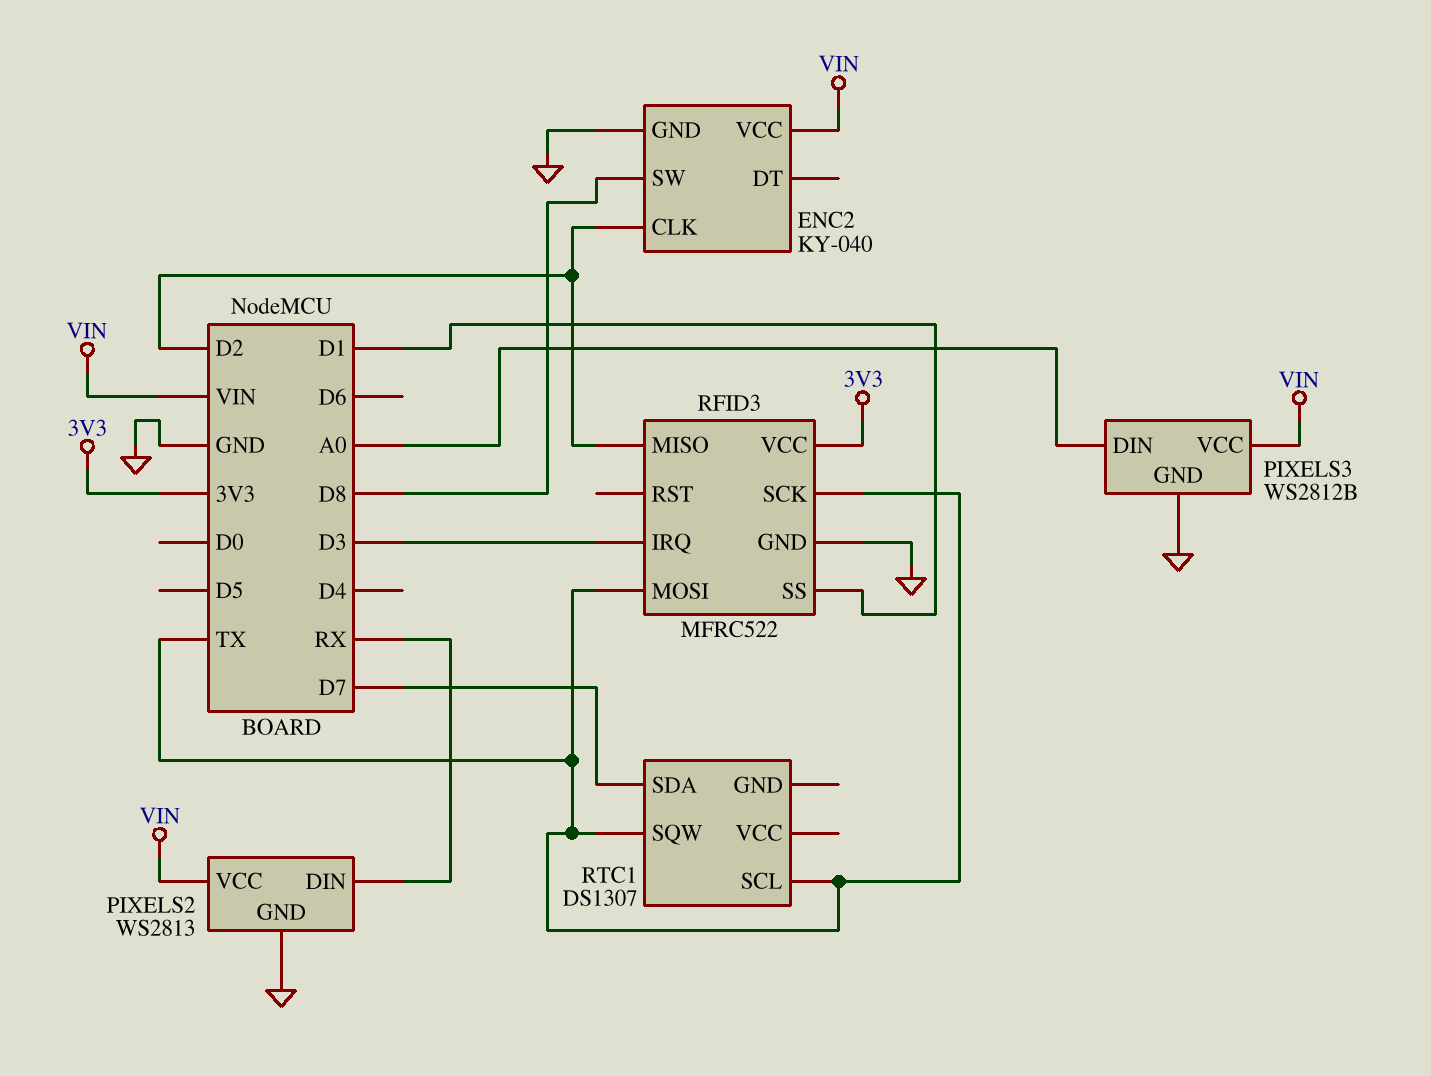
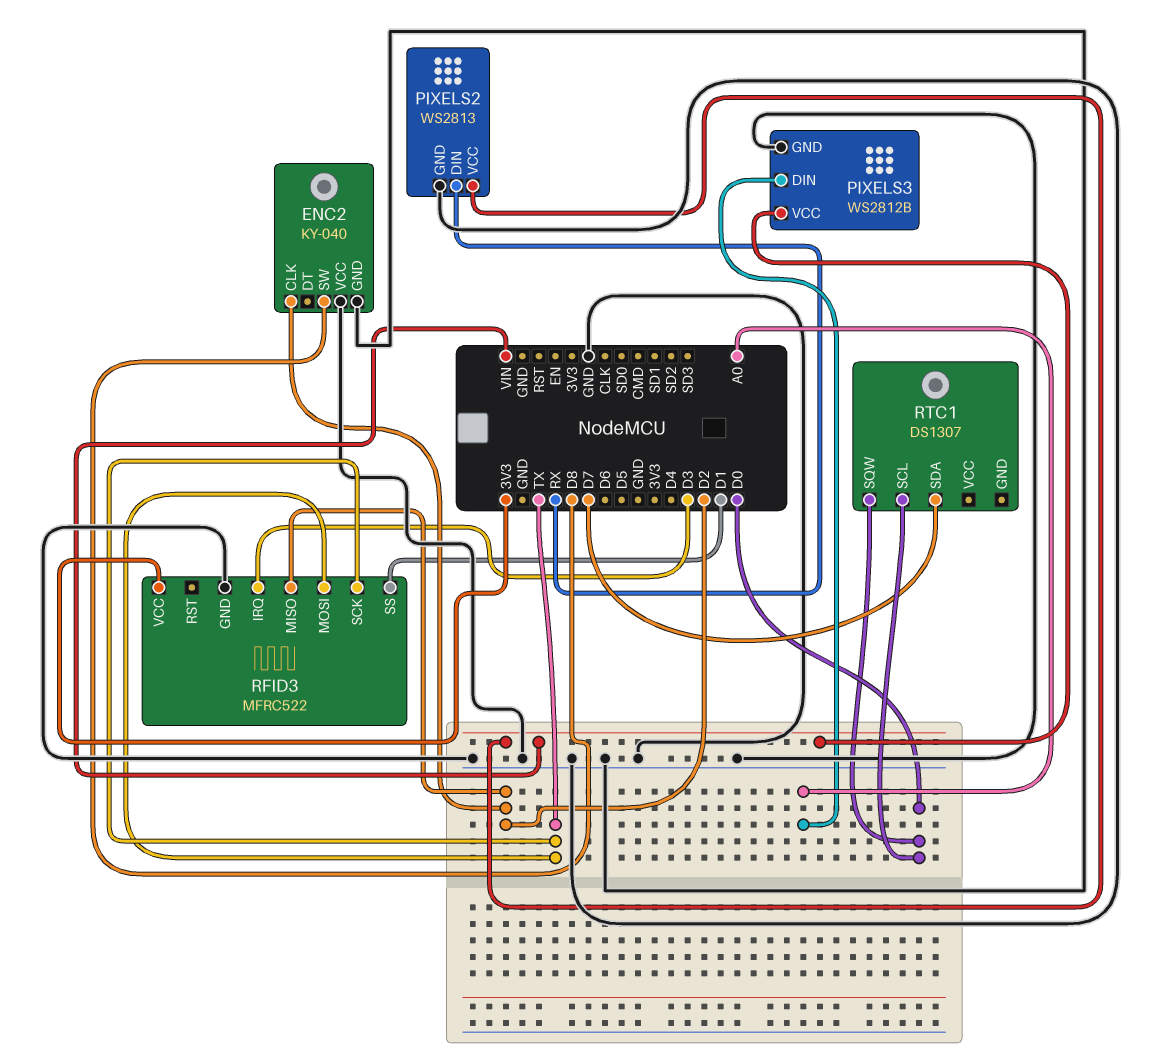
ENC2 pin VCC: VIN -> GND
RTC1 pin SCL: TX -> D0
RTC1 pin SQW: TX -> D0

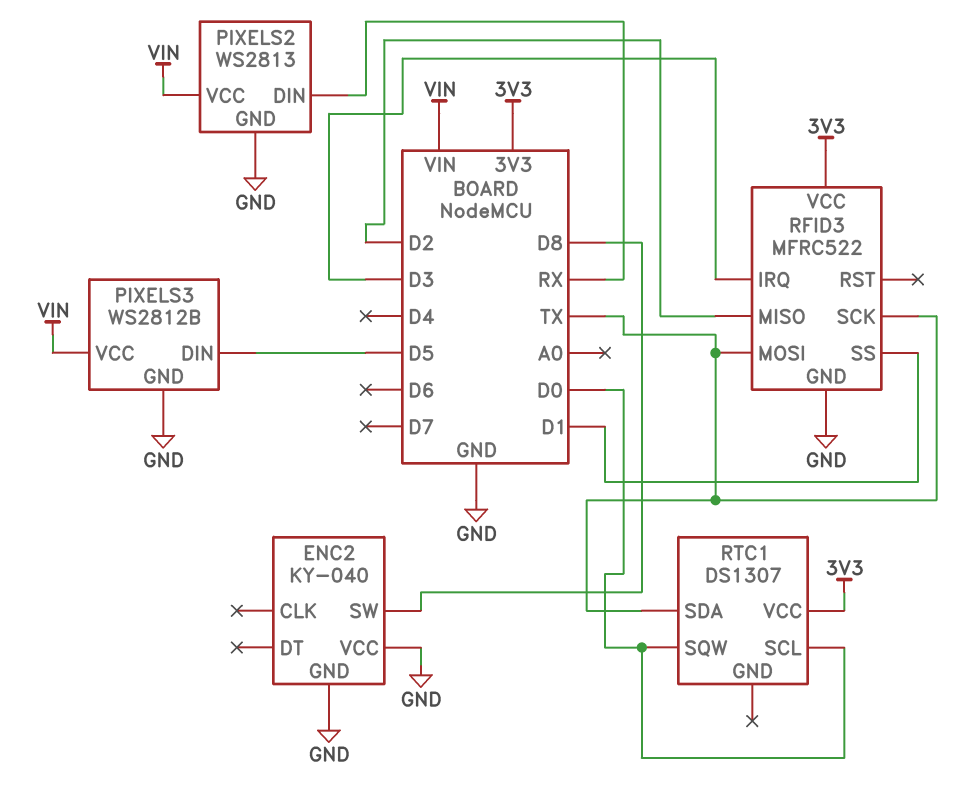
ENC2 pin CLK: D2 -> none
PIXELS3 pin DIN: A0 -> D5
RTC1 pin SDA: D7 -> TX
RTC1 pin VCC: none -> 3V3

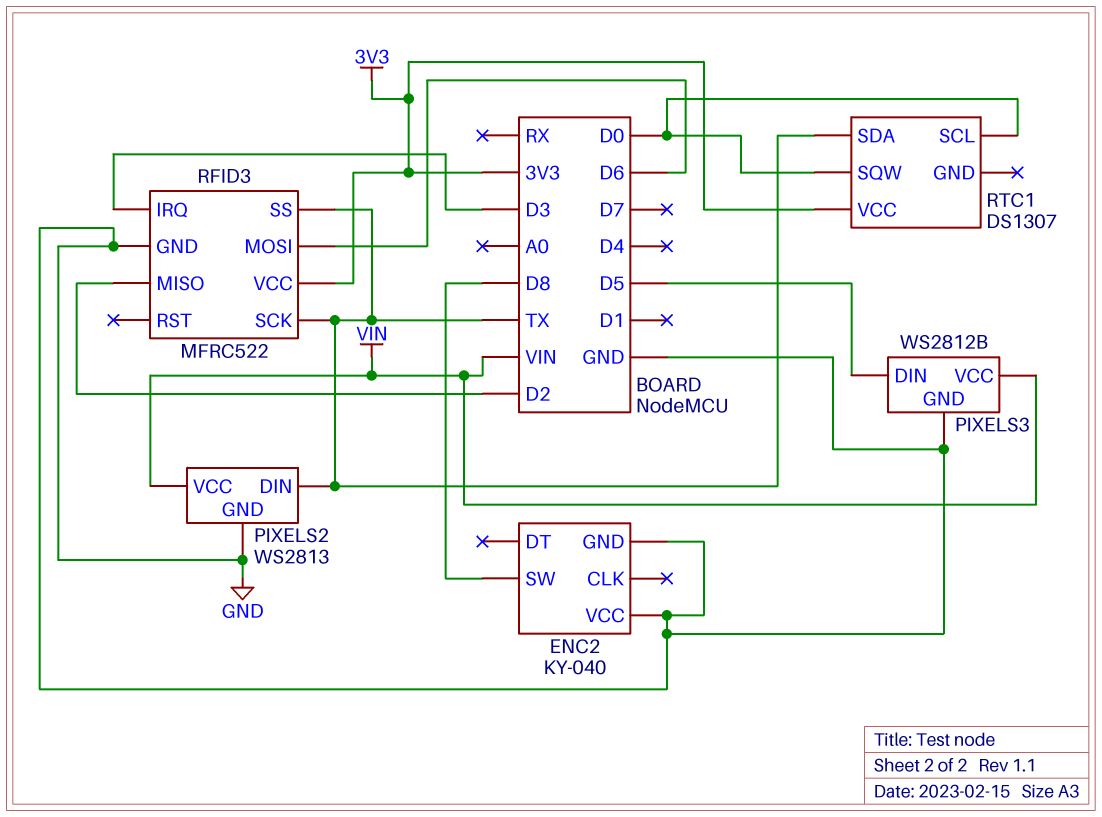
PIXELS2 pin DIN: RX -> TX
RFID3 pin MOSI: TX -> D6
RFID3 pin SS: D1 -> TX

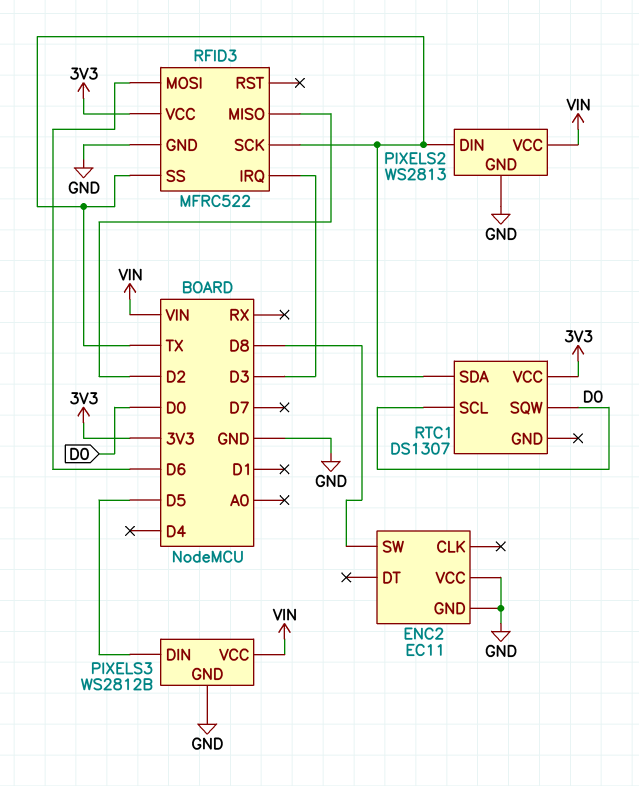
ENC2: KY-040 -> EC11

